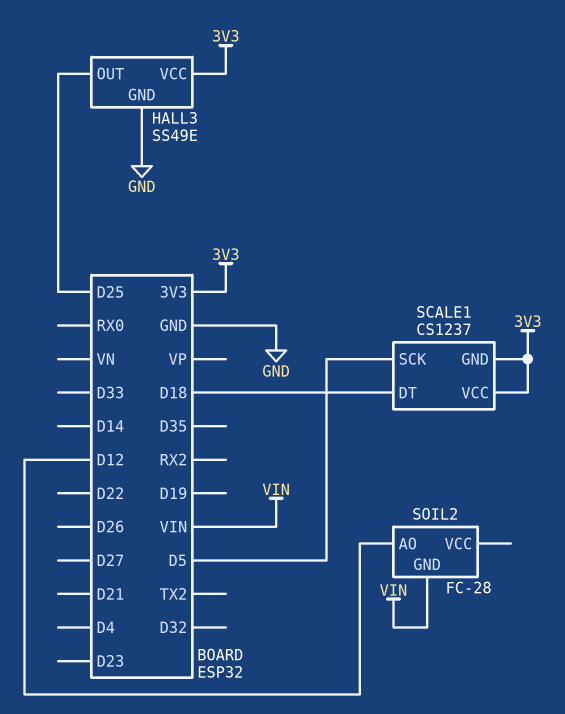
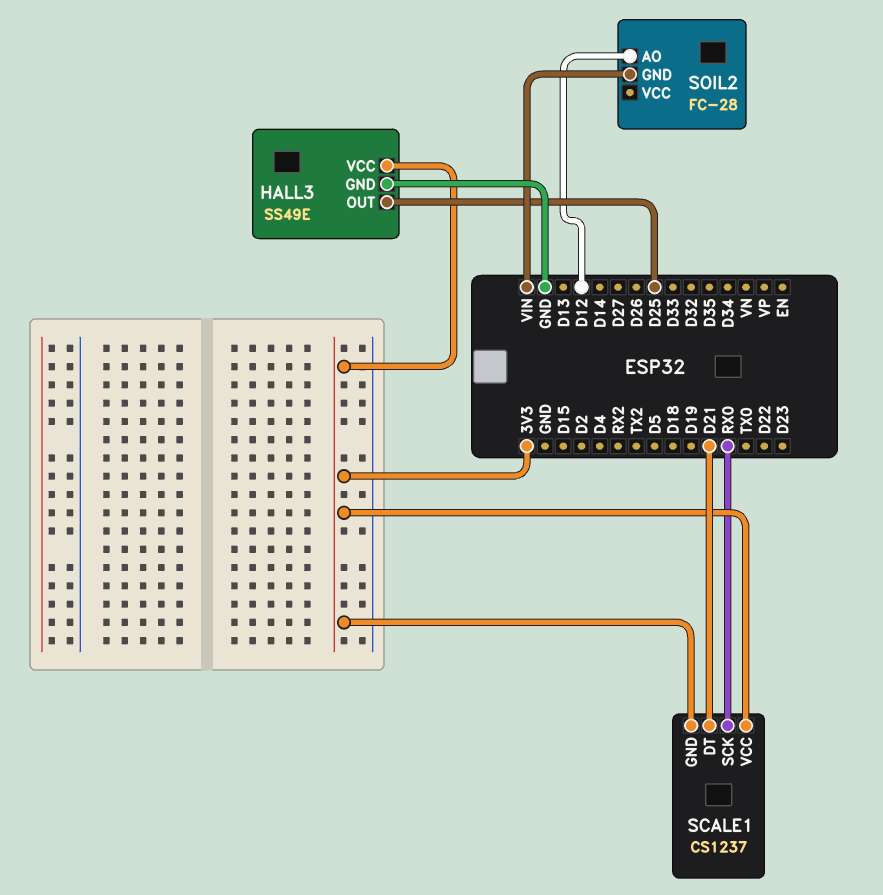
SCALE1 pin DT: D18 -> D21
SCALE1 pin SCK: D5 -> RX0

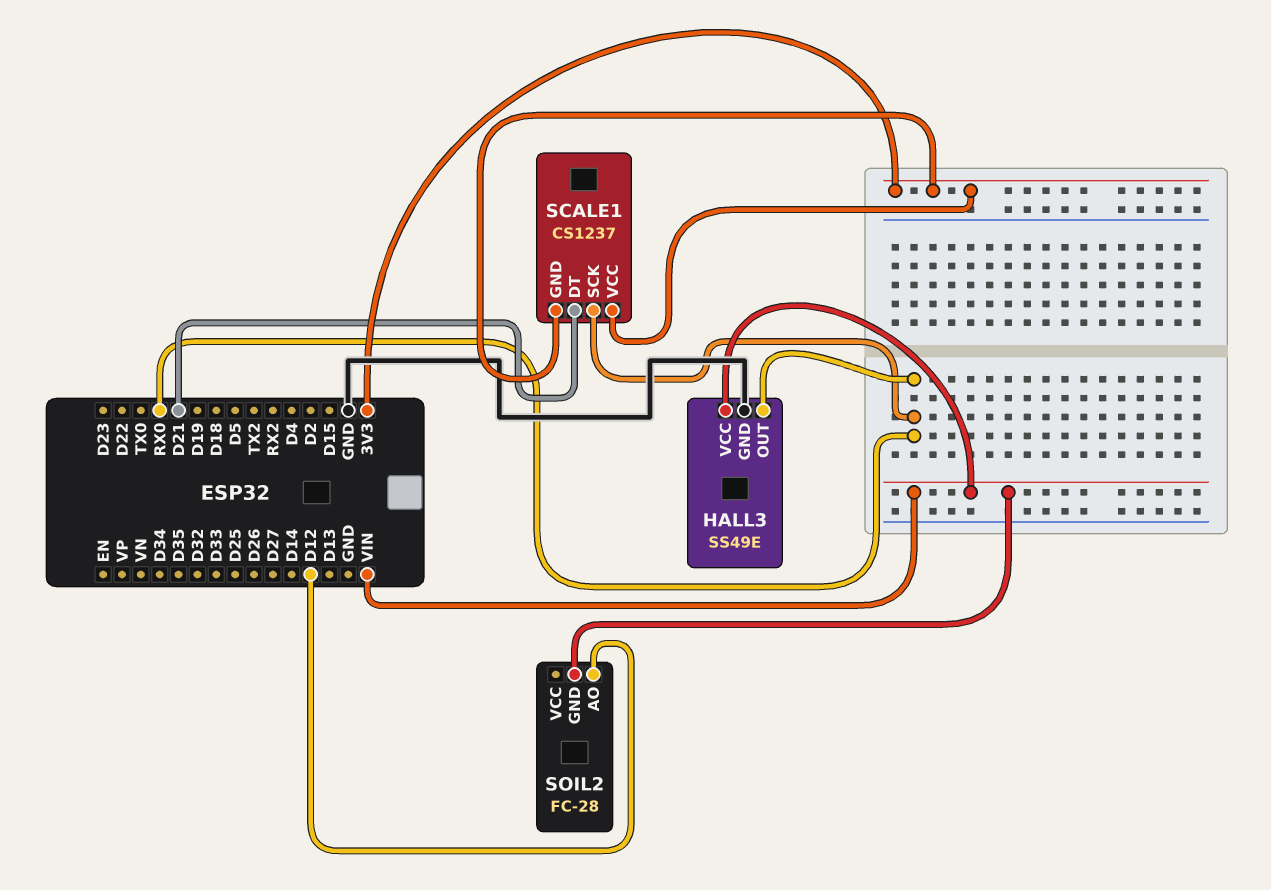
HALL3 pin OUT: D25 -> RX0
HALL3 pin VCC: 3V3 -> VIN

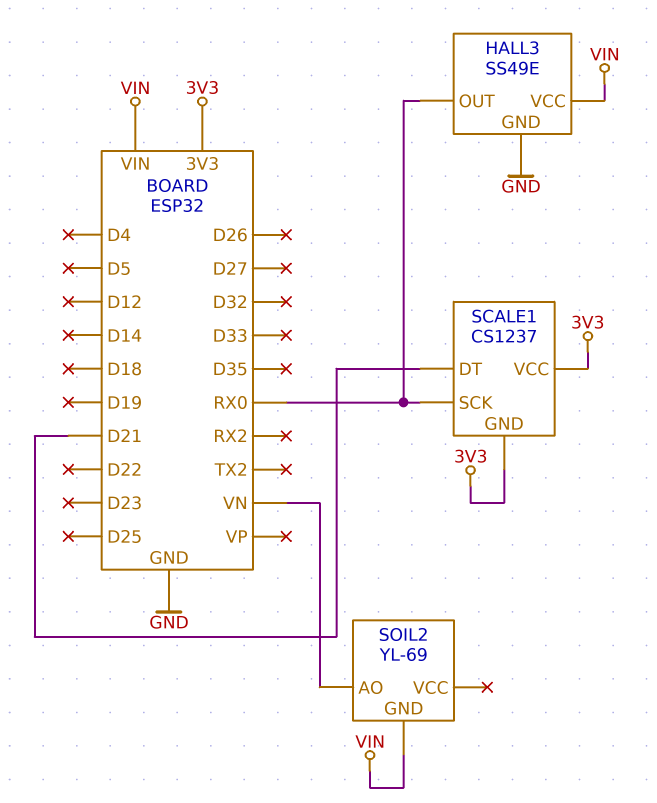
SOIL2: FC-28 -> YL-69
SOIL2 pin AO: D12 -> VN

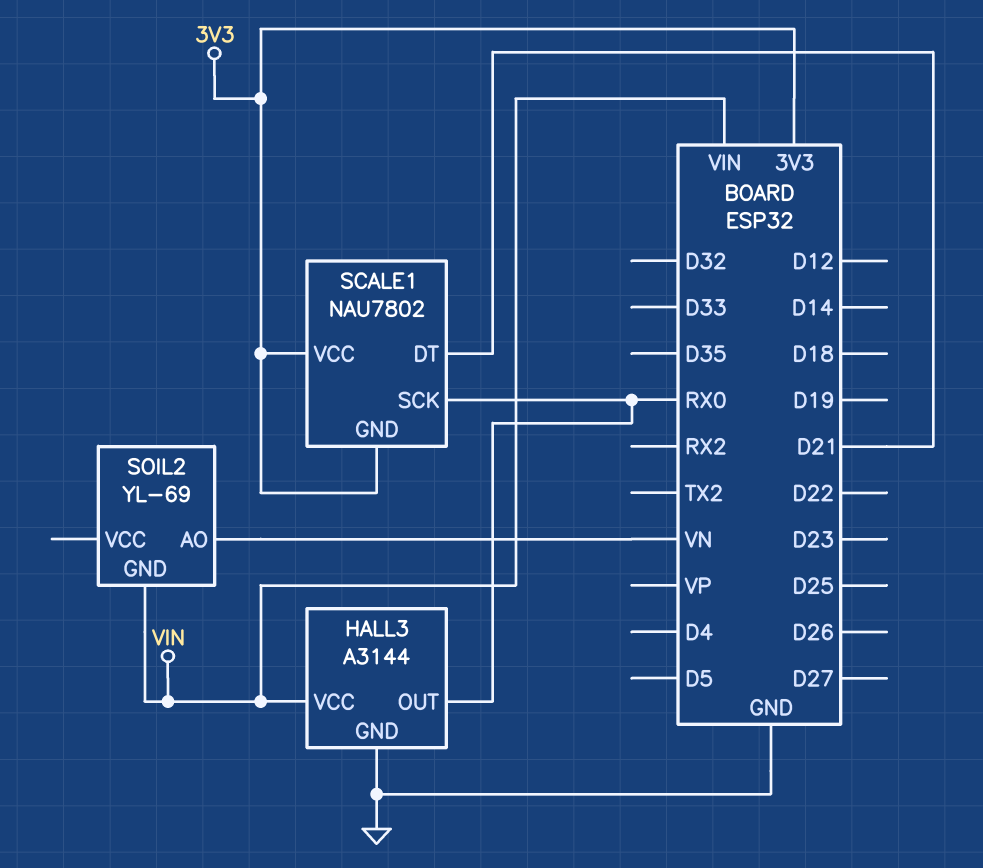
HALL3: SS49E -> A3144
SCALE1: CS1237 -> NAU7802

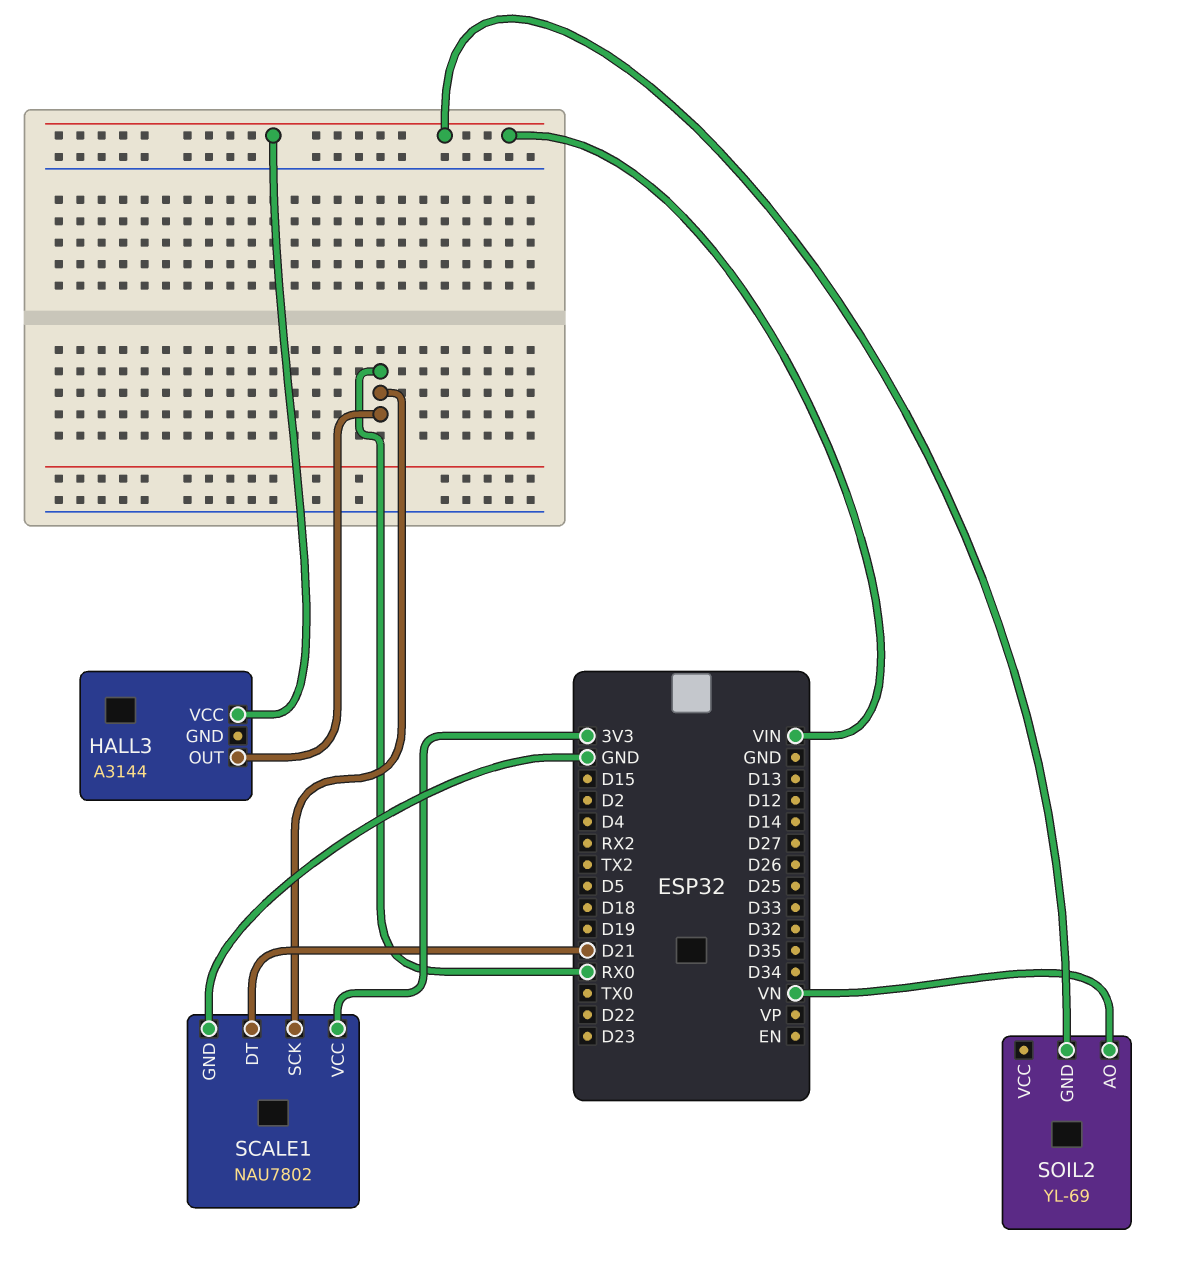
HALL3 pin GND: GND -> none
SCALE1 pin GND: 3V3 -> GND

